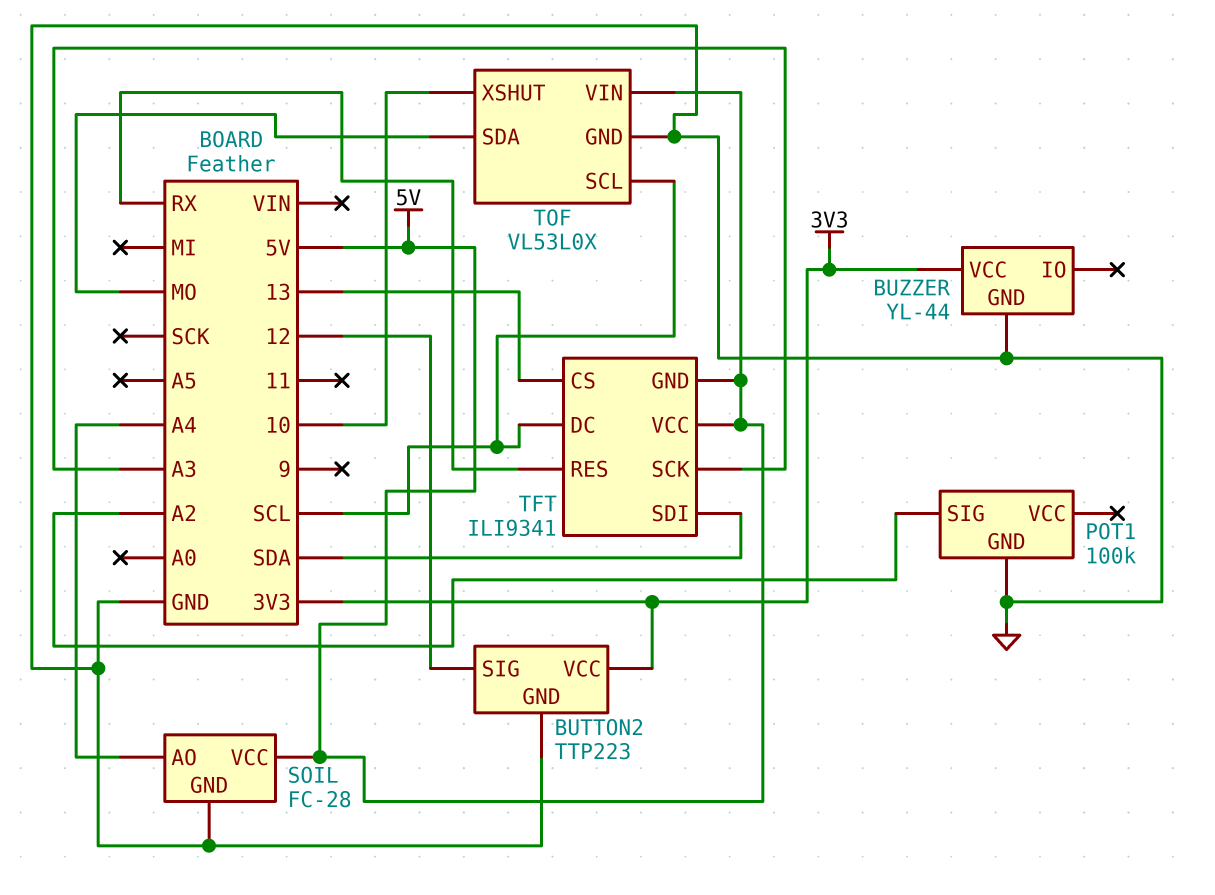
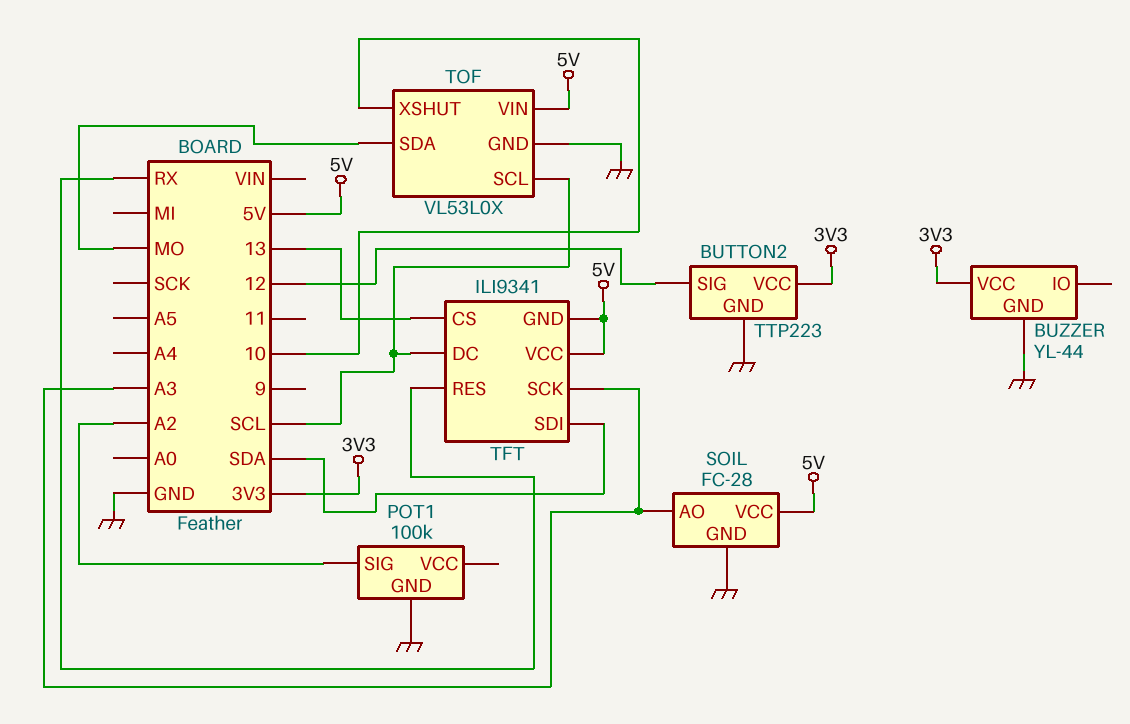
SOIL pin AO: A4 -> A3

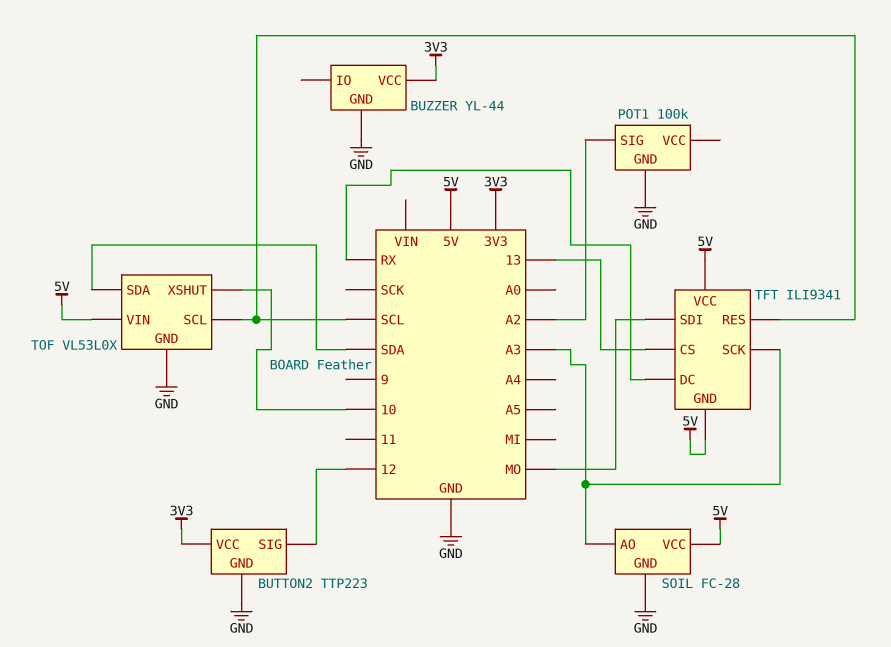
TFT pin DC: SCL -> RX
TFT pin RES: RX -> SCL
TFT pin SDI: SDA -> MO
TOF pin SDA: MO -> SDA

